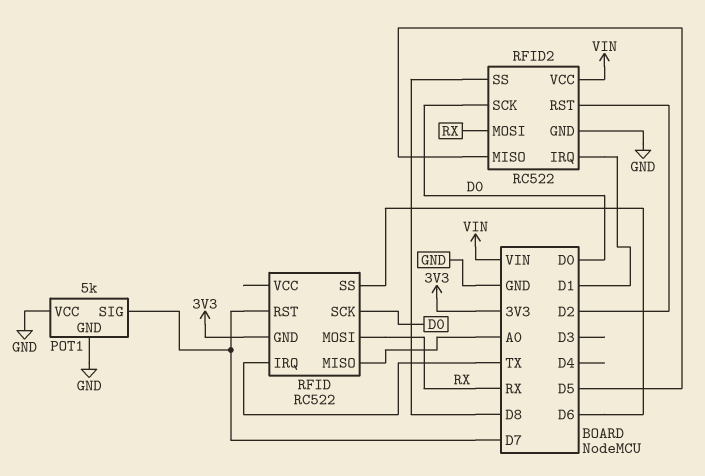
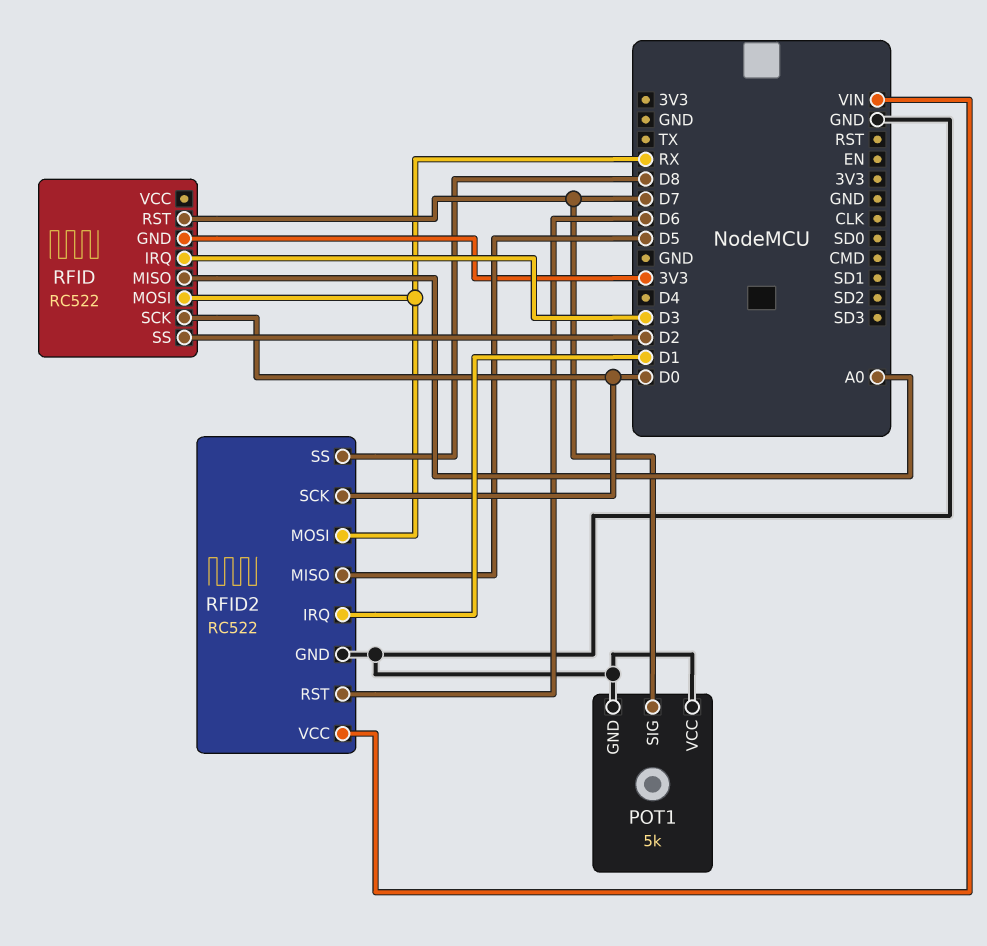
RFID pin IRQ: TX -> D3
RFID pin SS: D6 -> D2
RFID2 pin RST: D2 -> D6

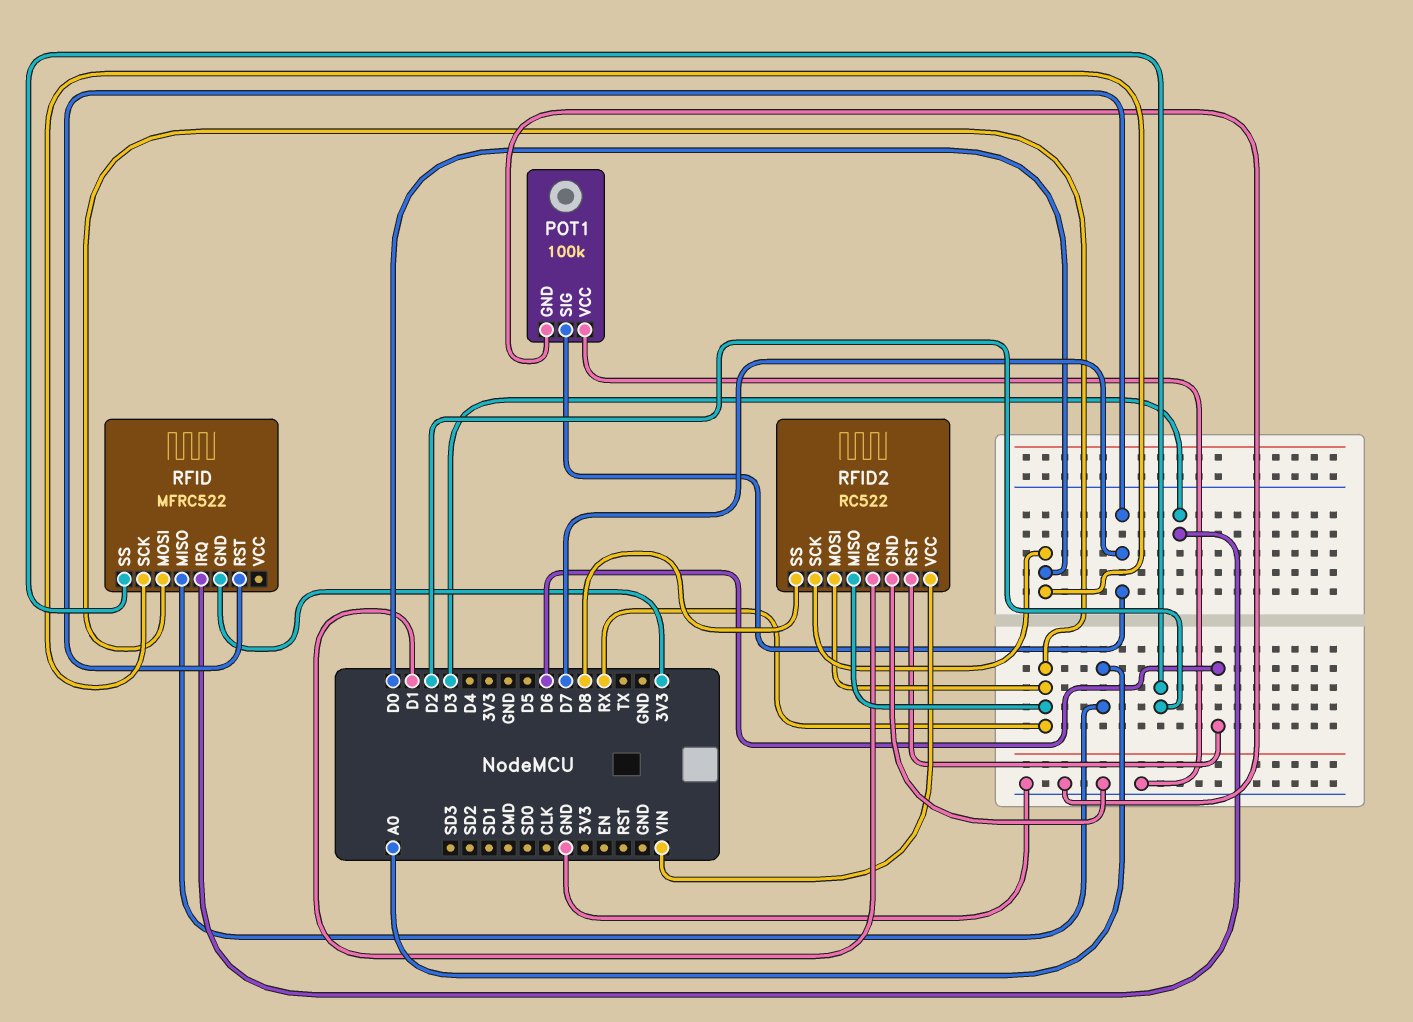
POT1: 5k -> 100k
RFID: RC522 -> MFRC522
RFID2 pin MISO: D5 -> RX

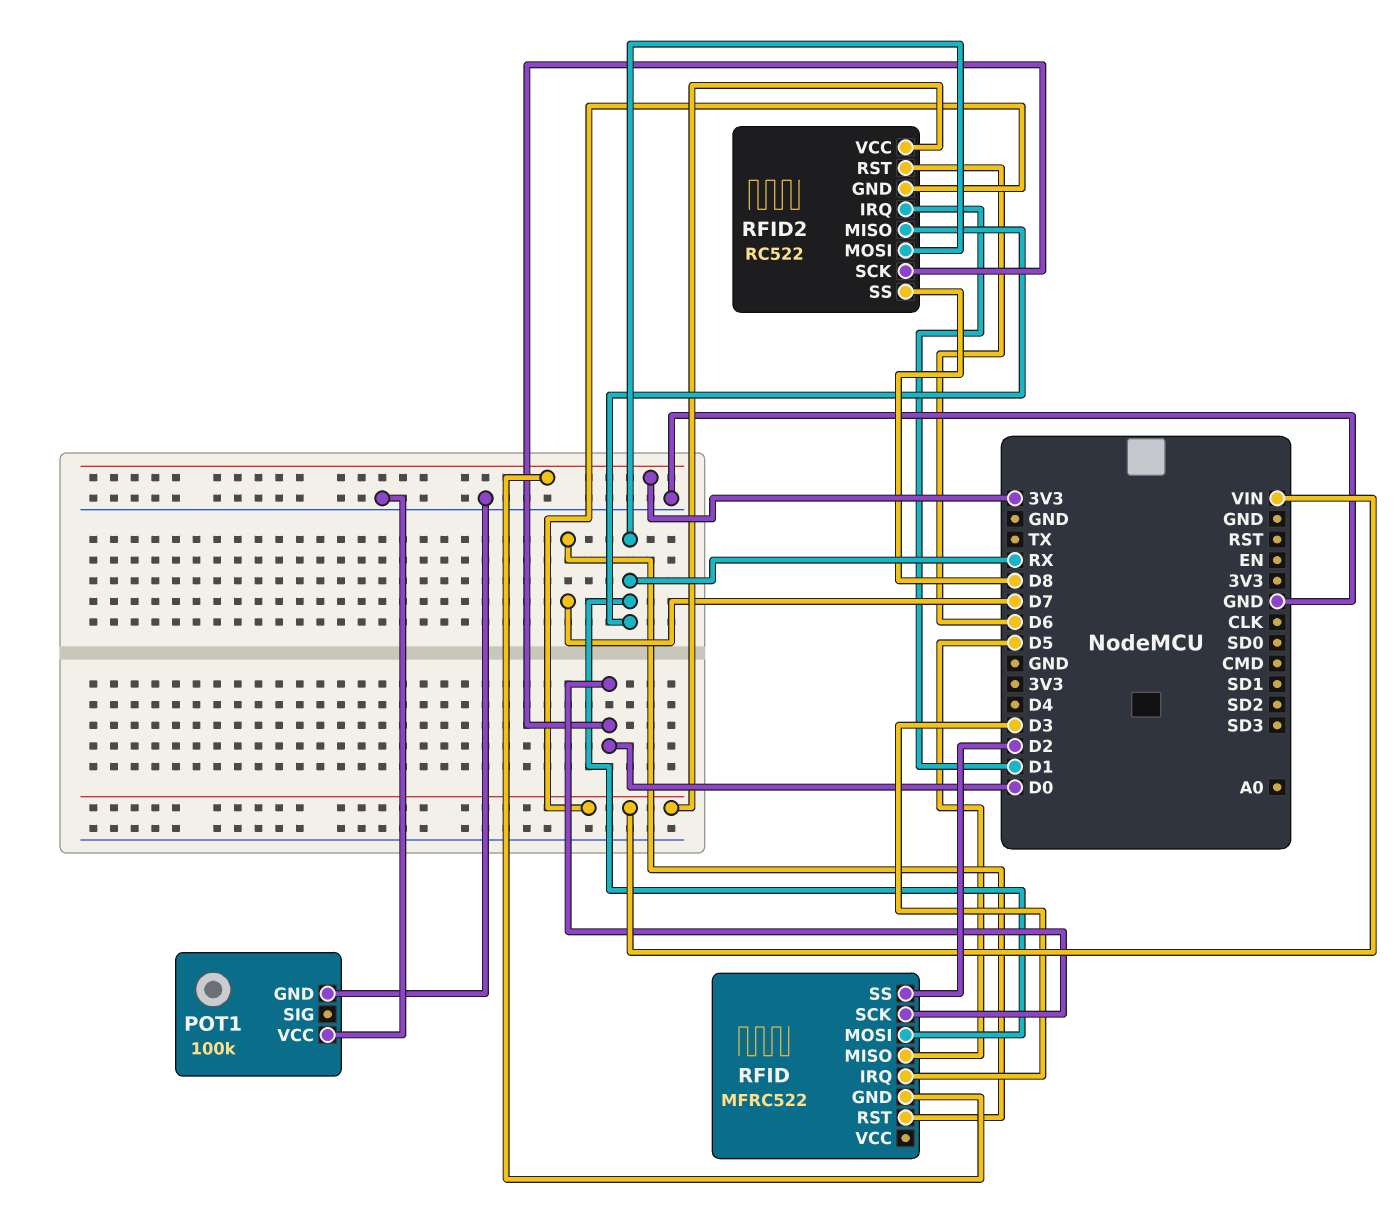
POT1 pin SIG: D7 -> none
RFID pin MISO: A0 -> D5
RFID2 pin GND: GND -> VIN

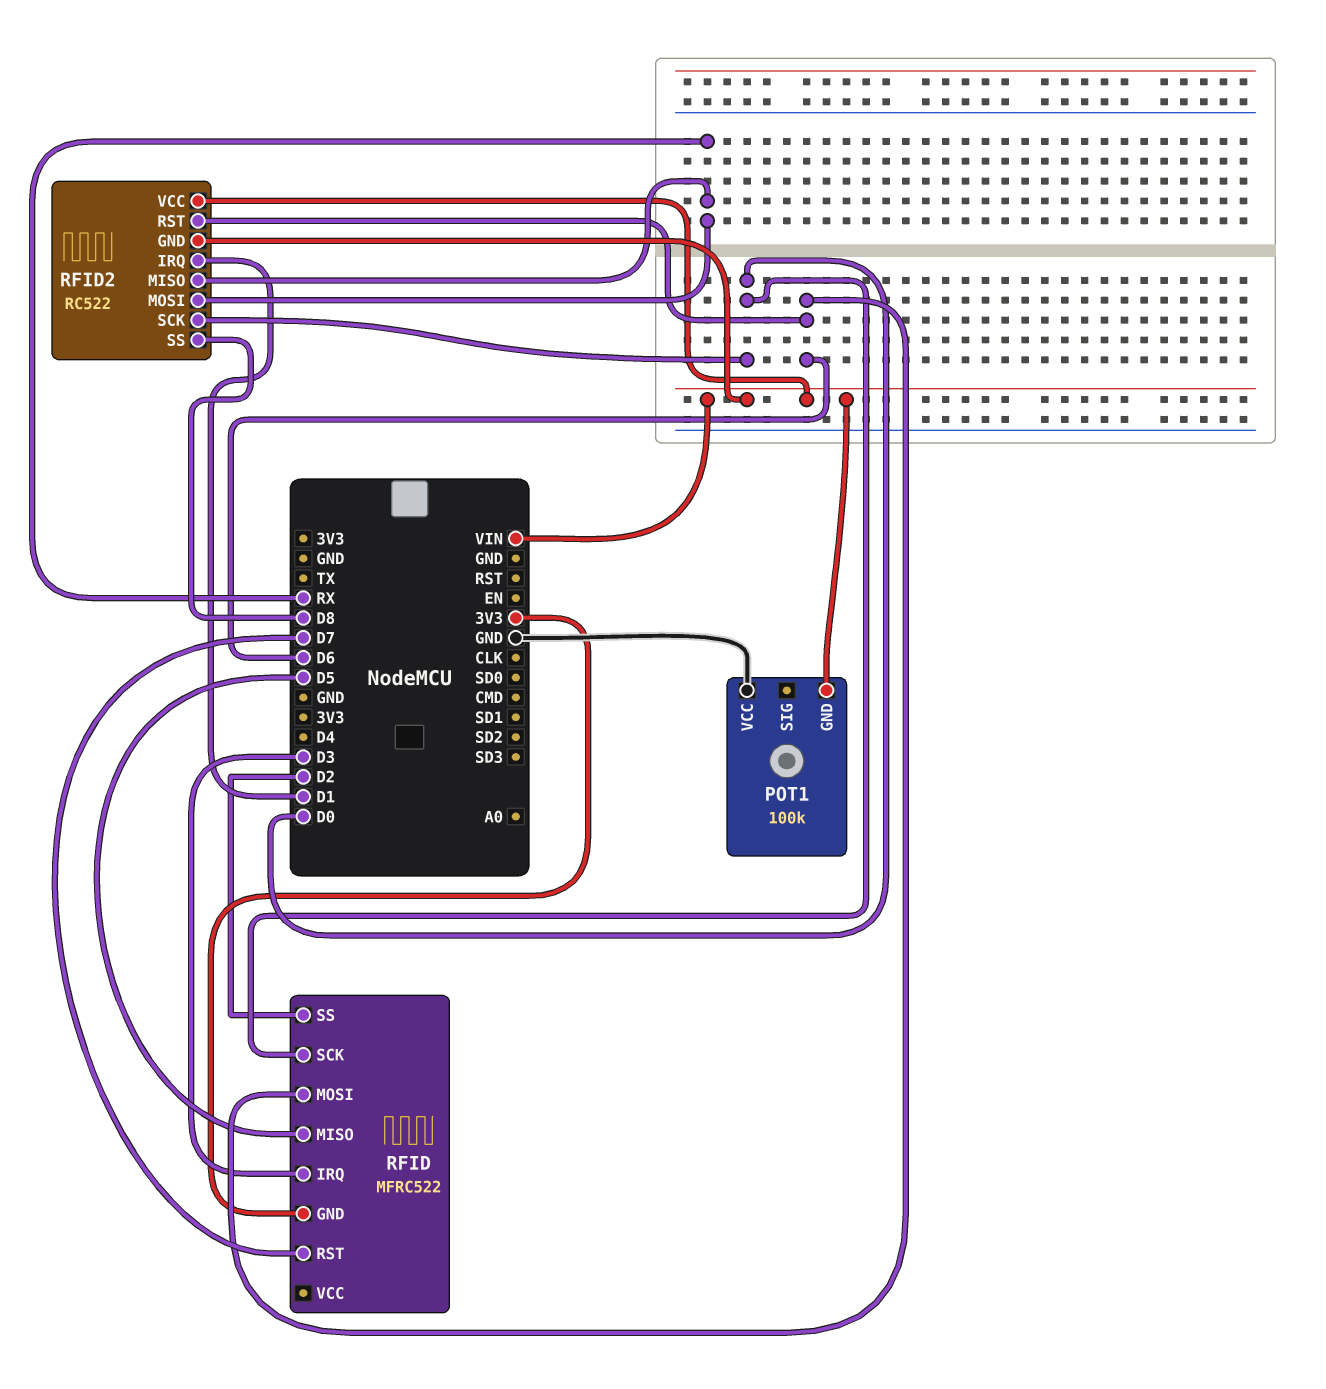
POT1 pin GND: GND -> VIN
RFID pin MOSI: RX -> D6

